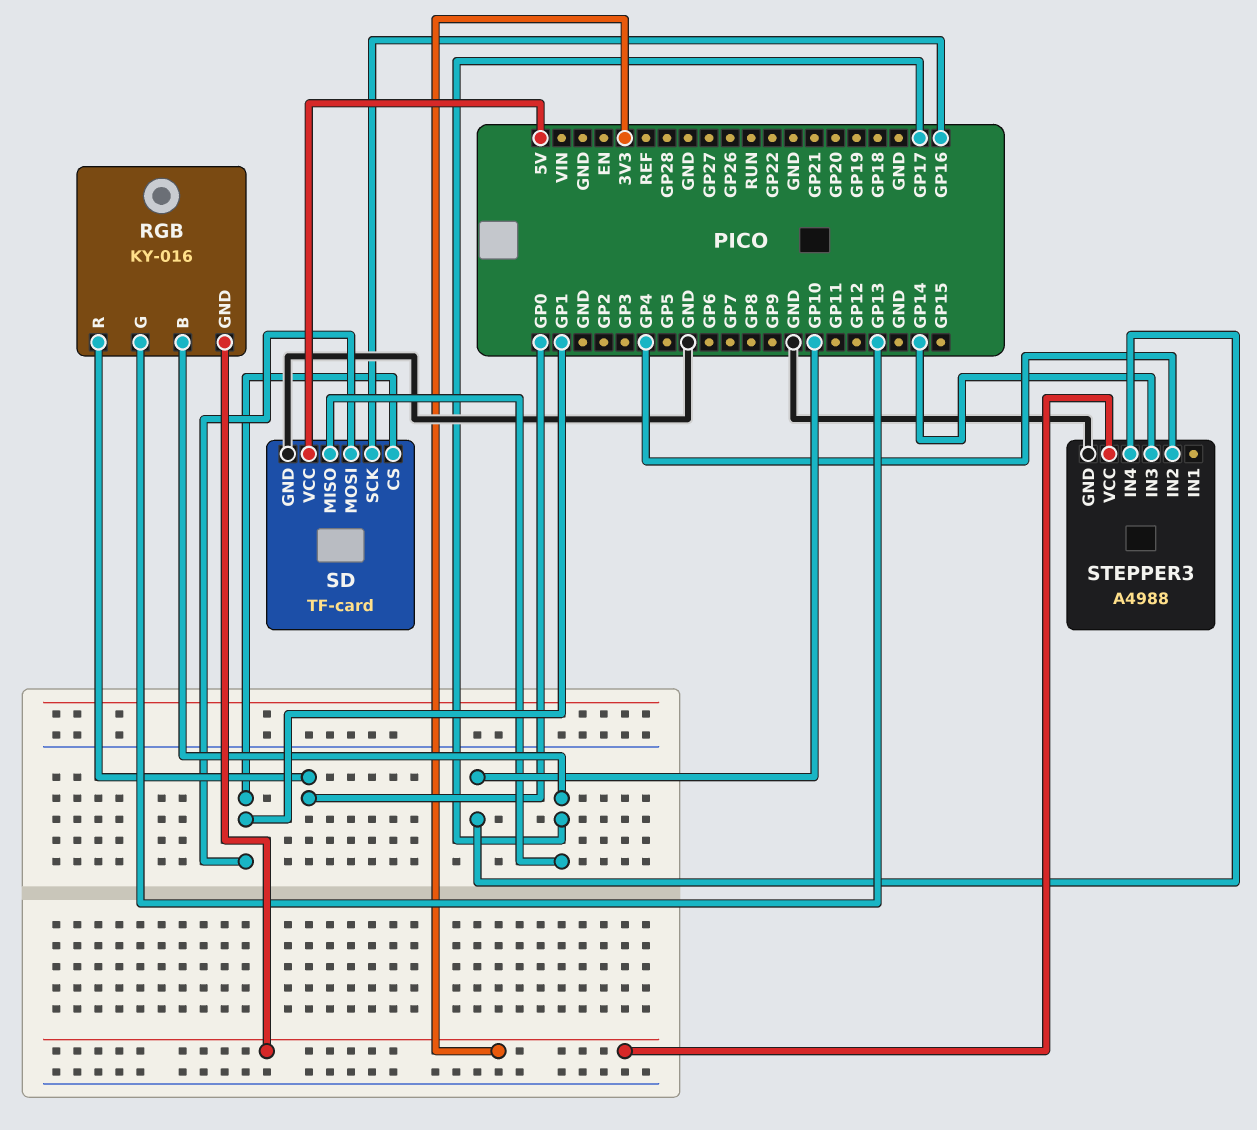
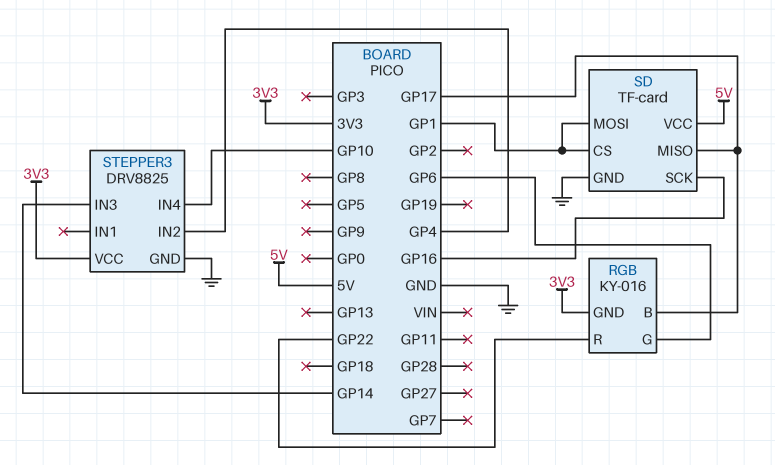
RGB pin G: GP13 -> GP6
RGB pin R: GP0 -> GP22
STEPPER3: A4988 -> DRV8825

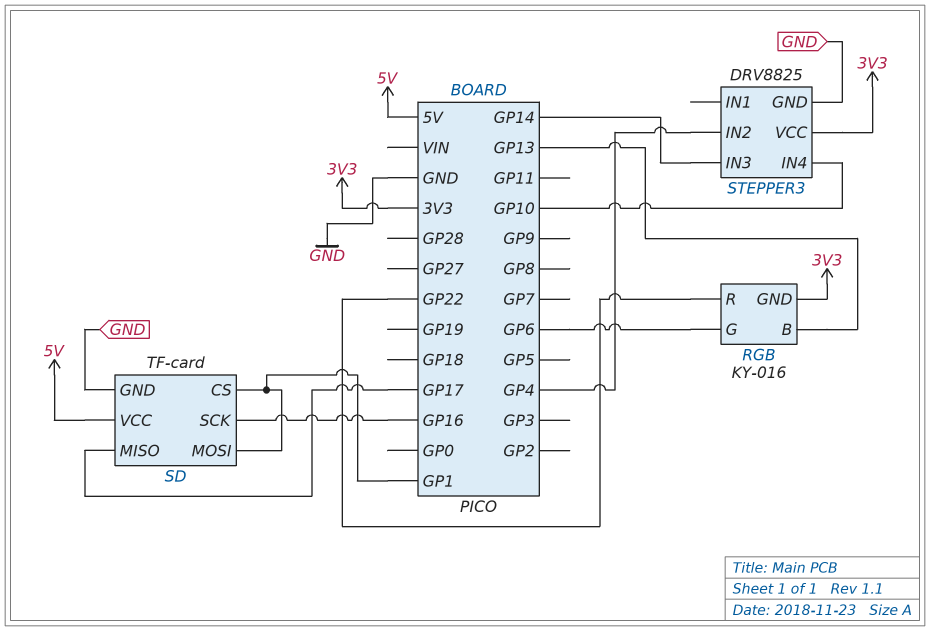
RGB pin B: GP17 -> GP13

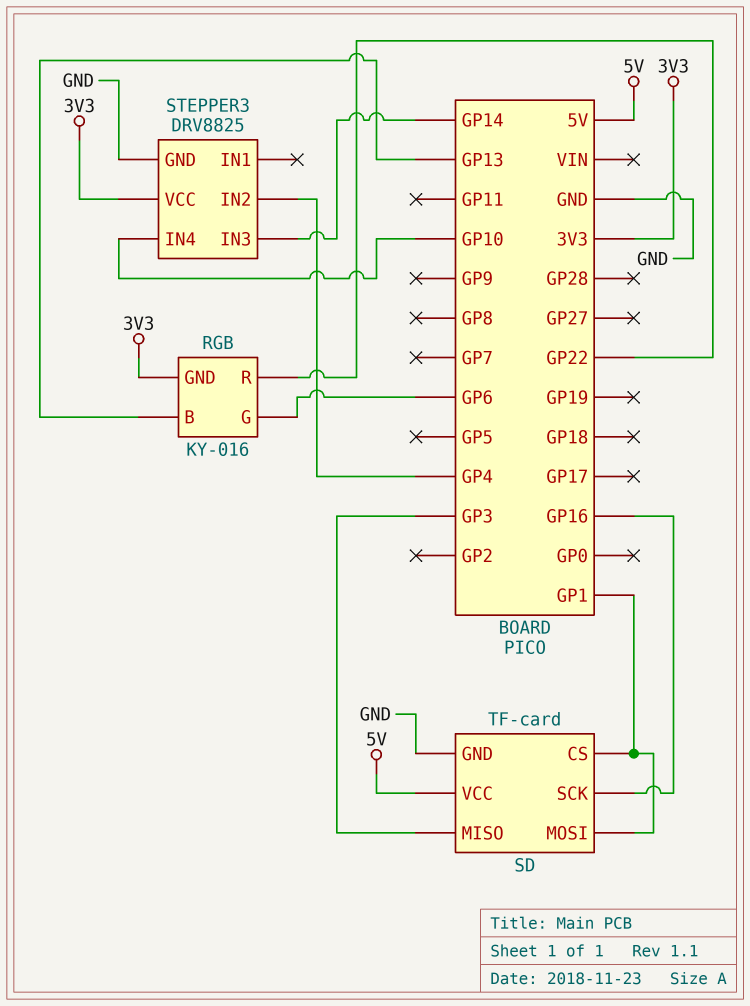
SD pin MISO: GP17 -> GP3

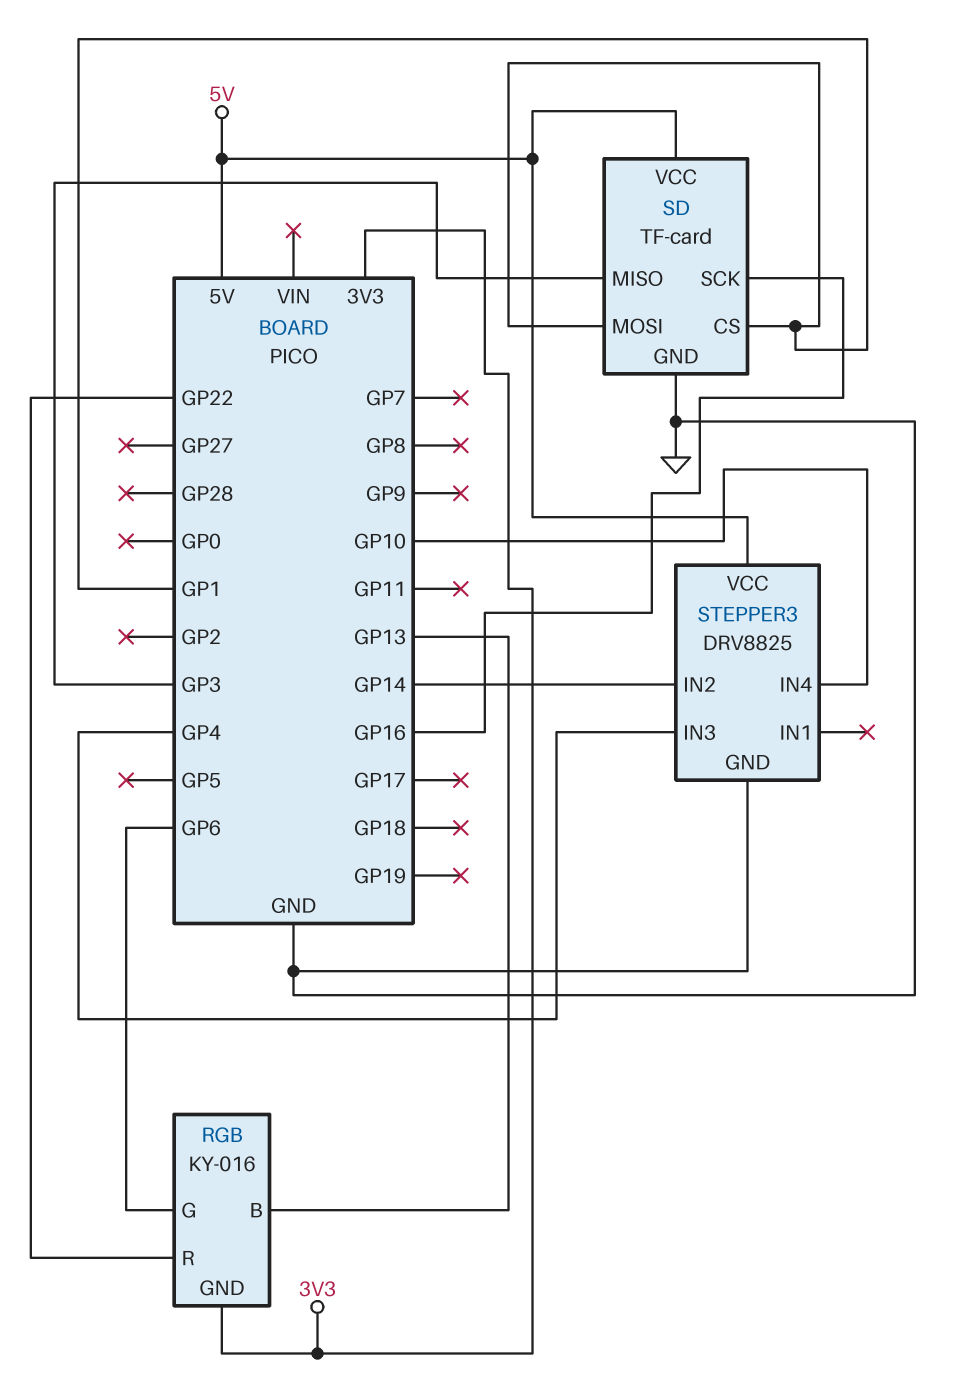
STEPPER3 pin IN2: GP4 -> GP14
STEPPER3 pin IN3: GP14 -> GP4
STEPPER3 pin VCC: 3V3 -> 5V

